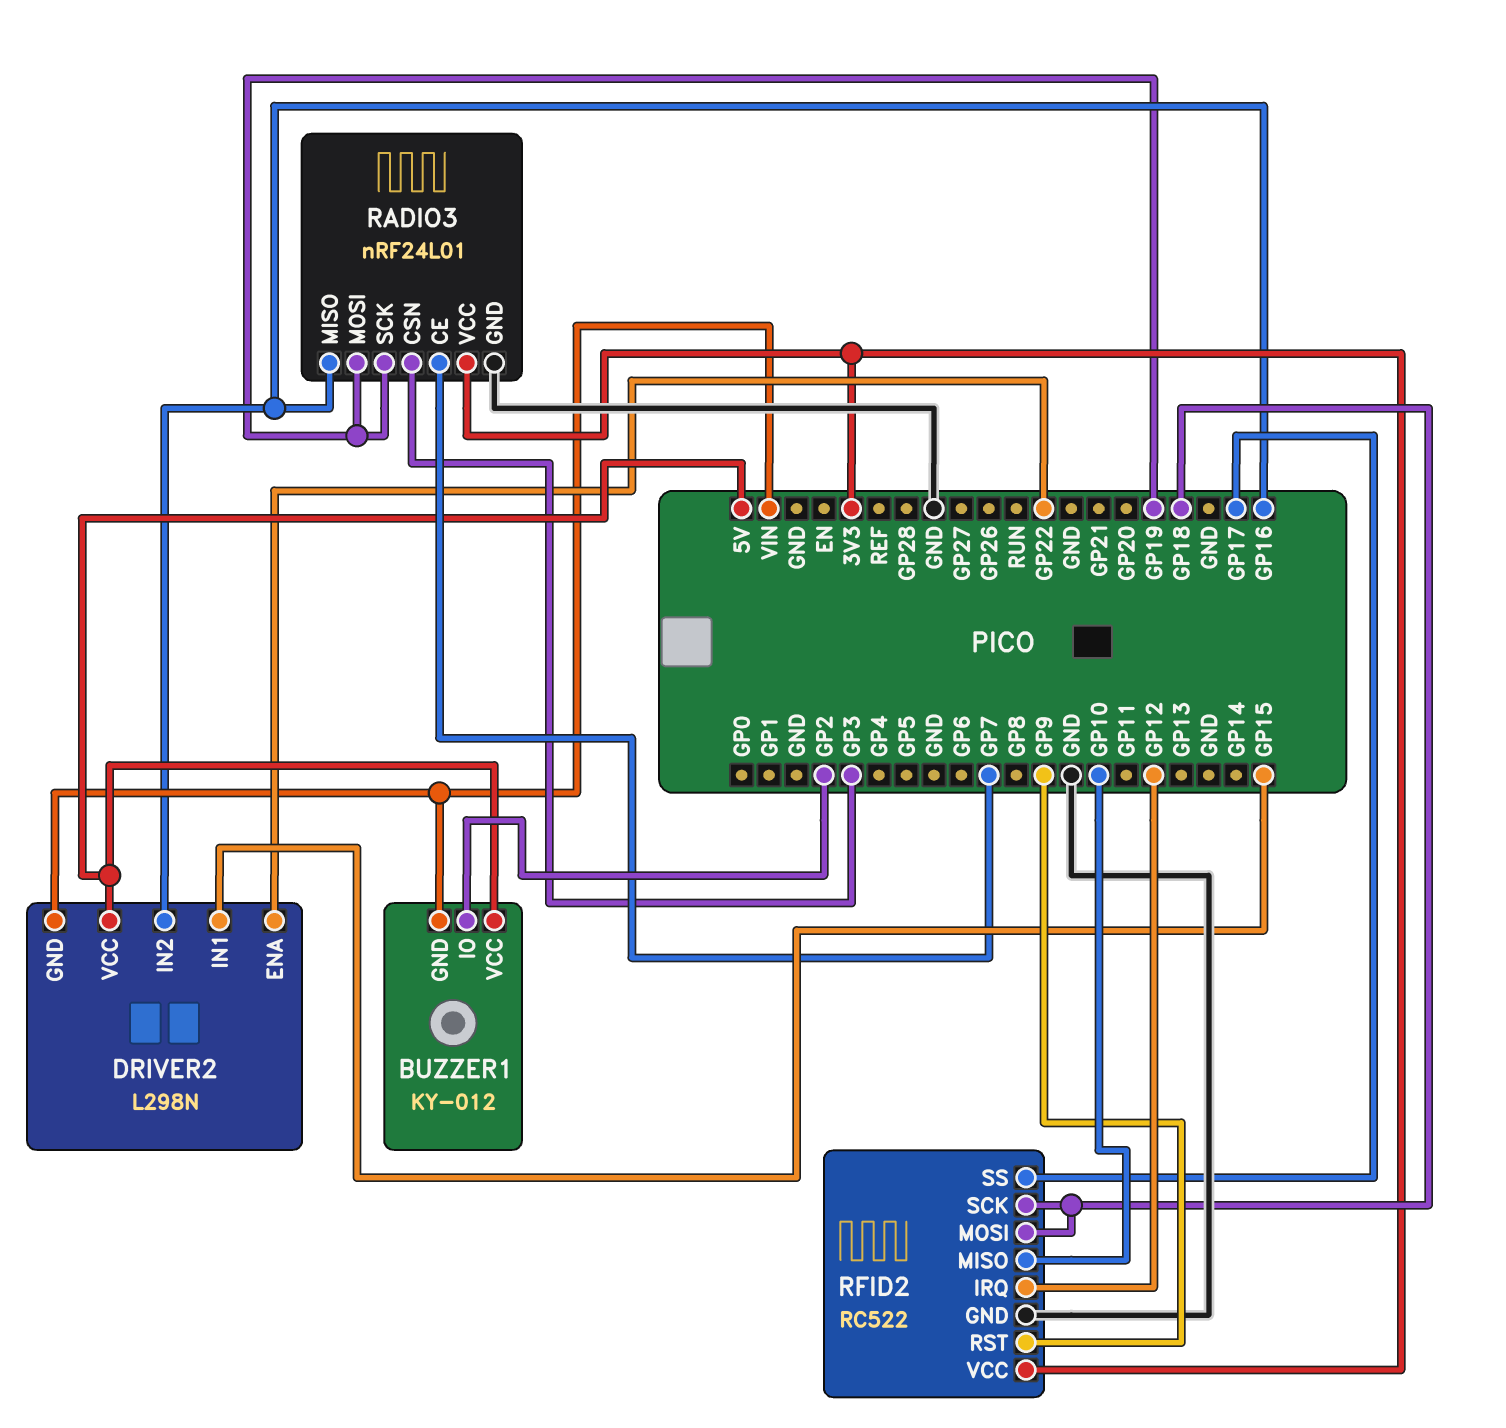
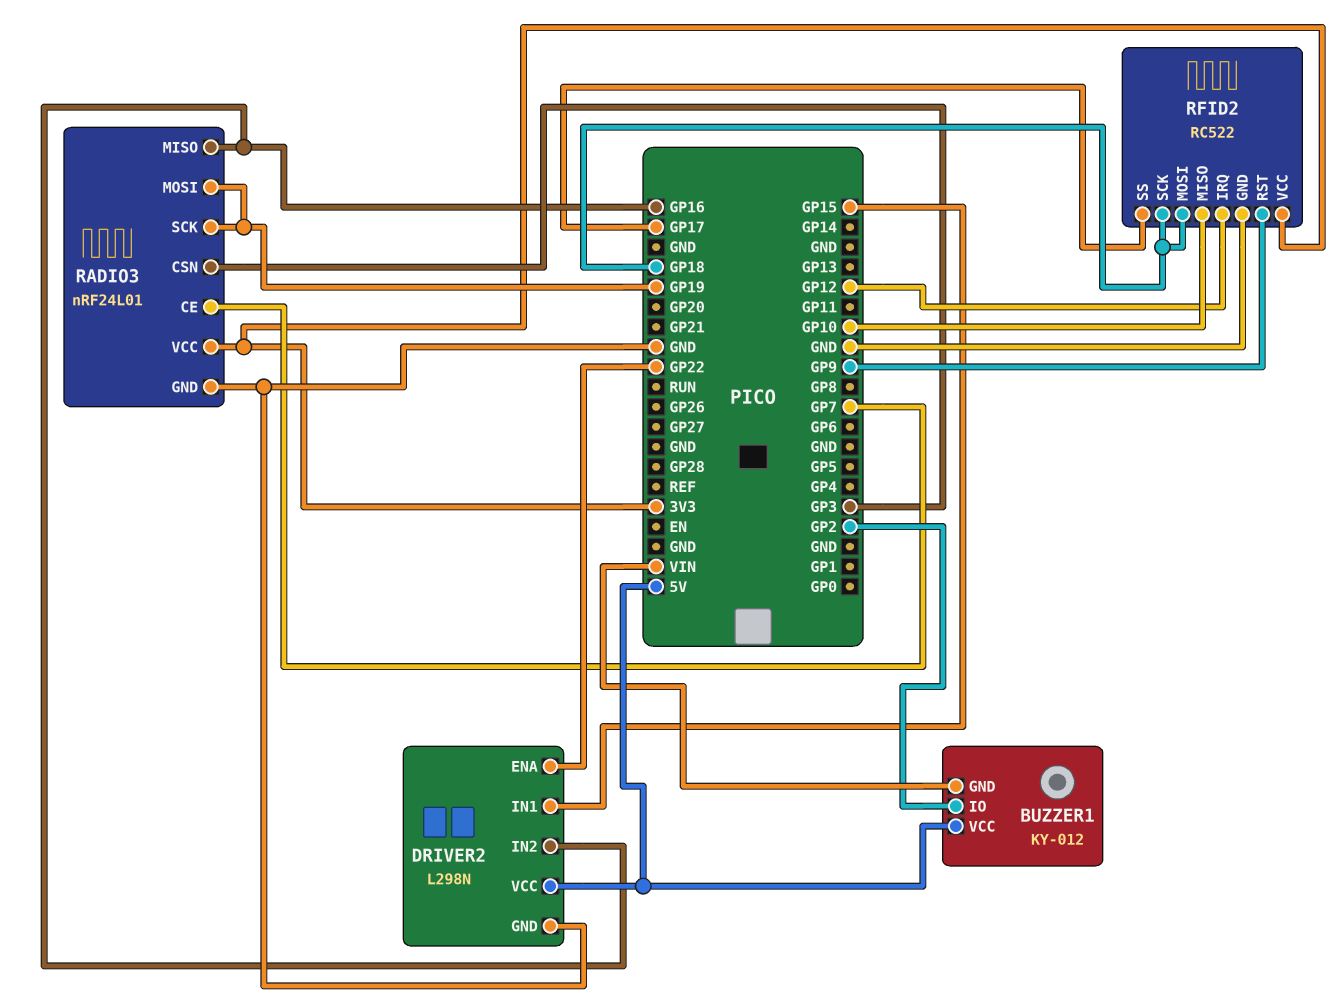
DRIVER2 pin GND: VIN -> GND

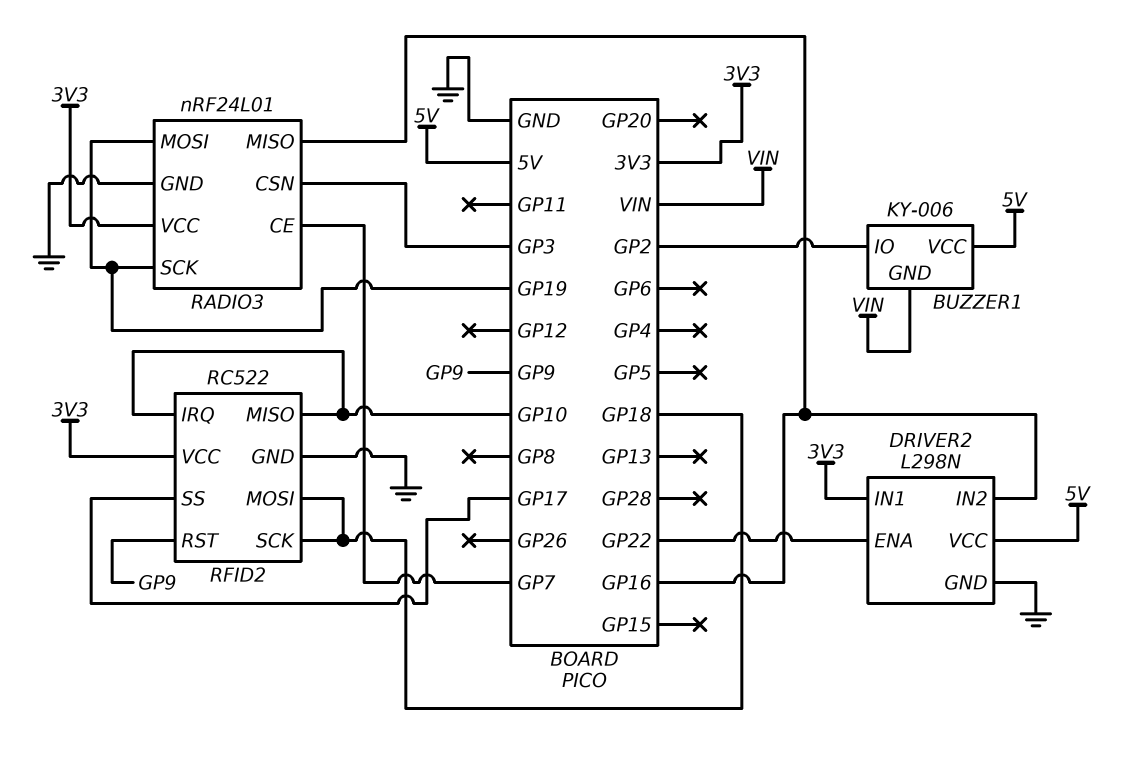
BUZZER1: KY-012 -> KY-006
DRIVER2 pin IN1: GP15 -> 3V3
RFID2 pin IRQ: GP12 -> GP10

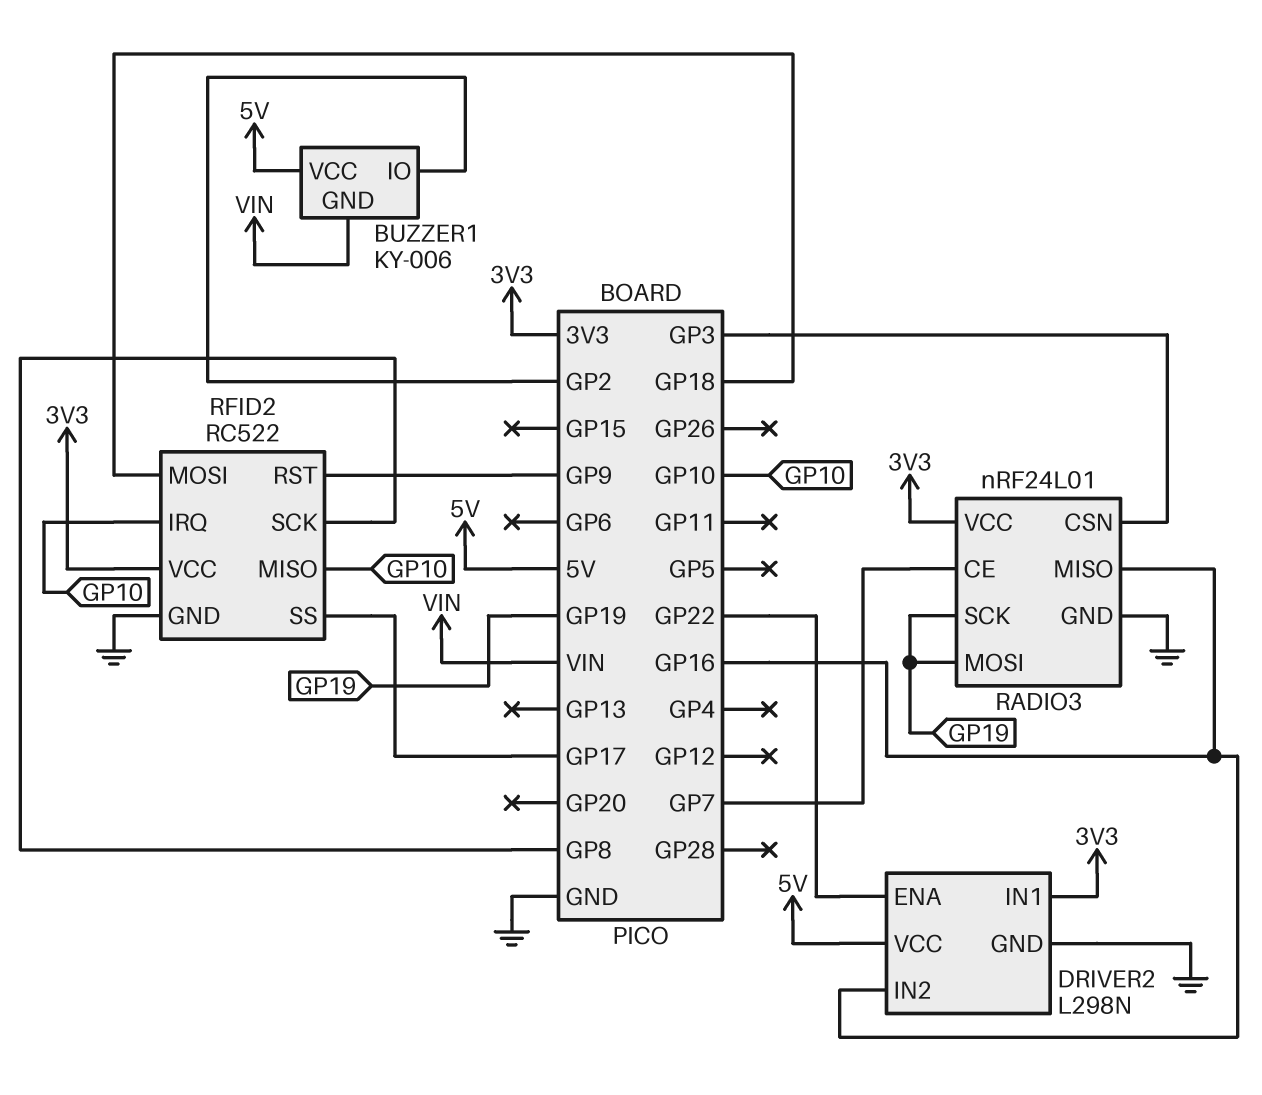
RFID2 pin SCK: GP18 -> GP8

